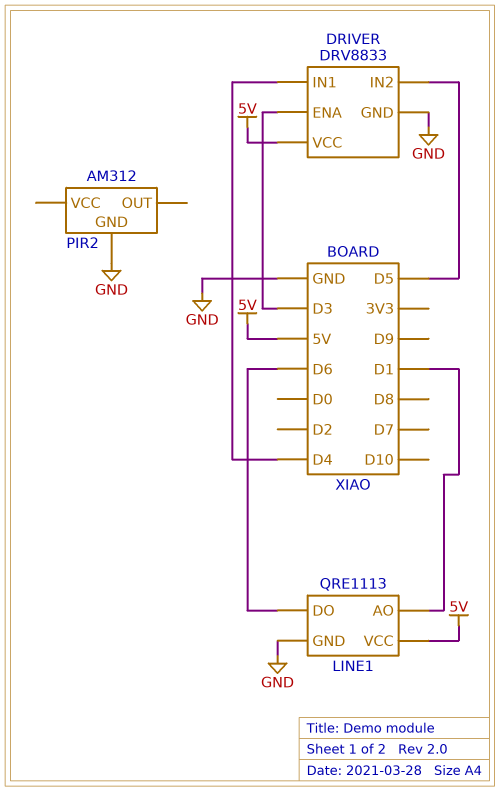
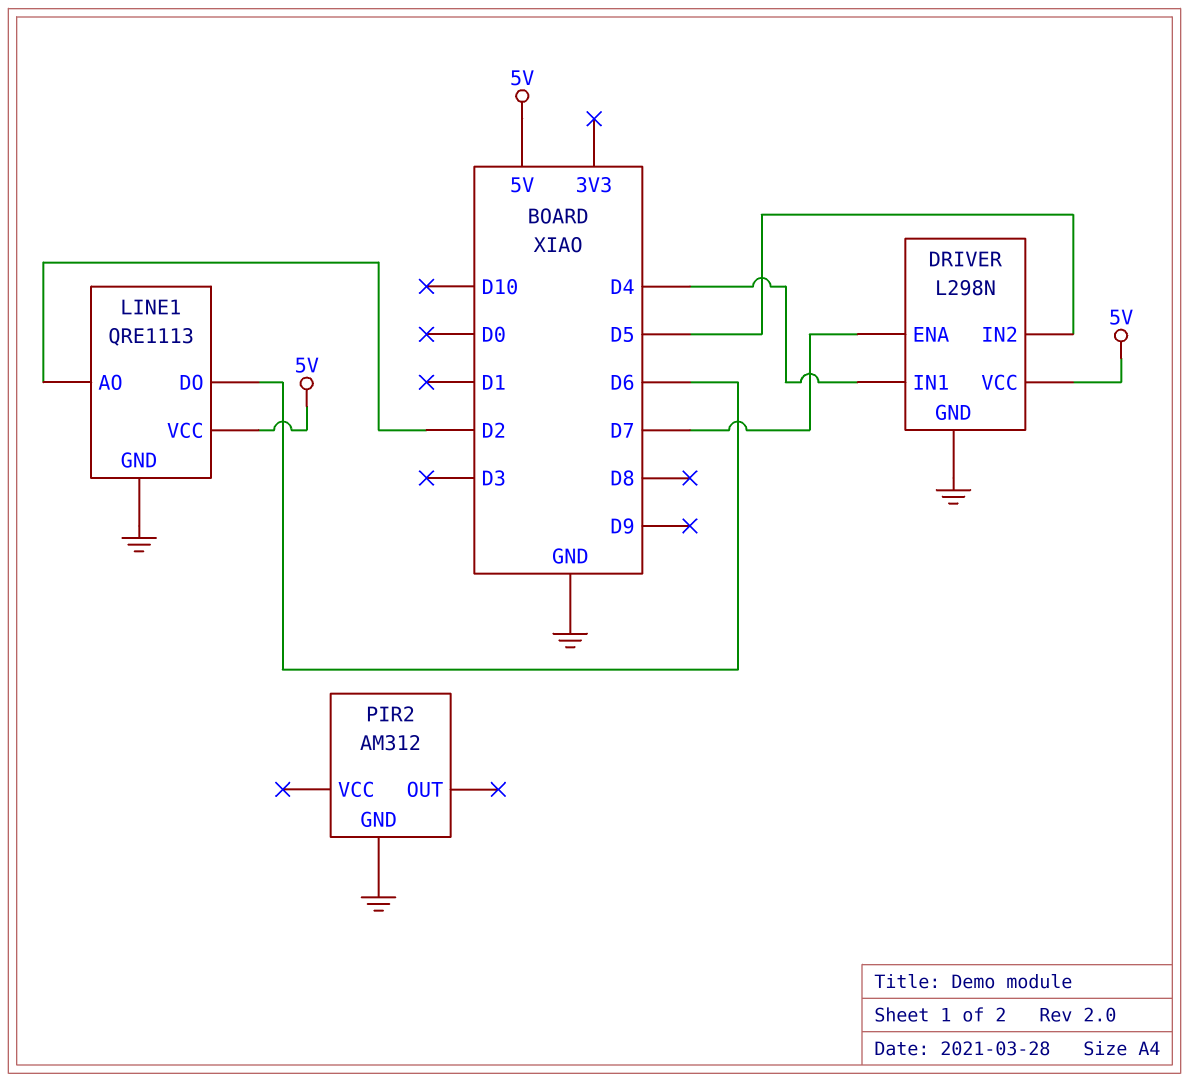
DRIVER: DRV8833 -> L298N
DRIVER pin ENA: D3 -> D7
LINE1 pin AO: D1 -> D2

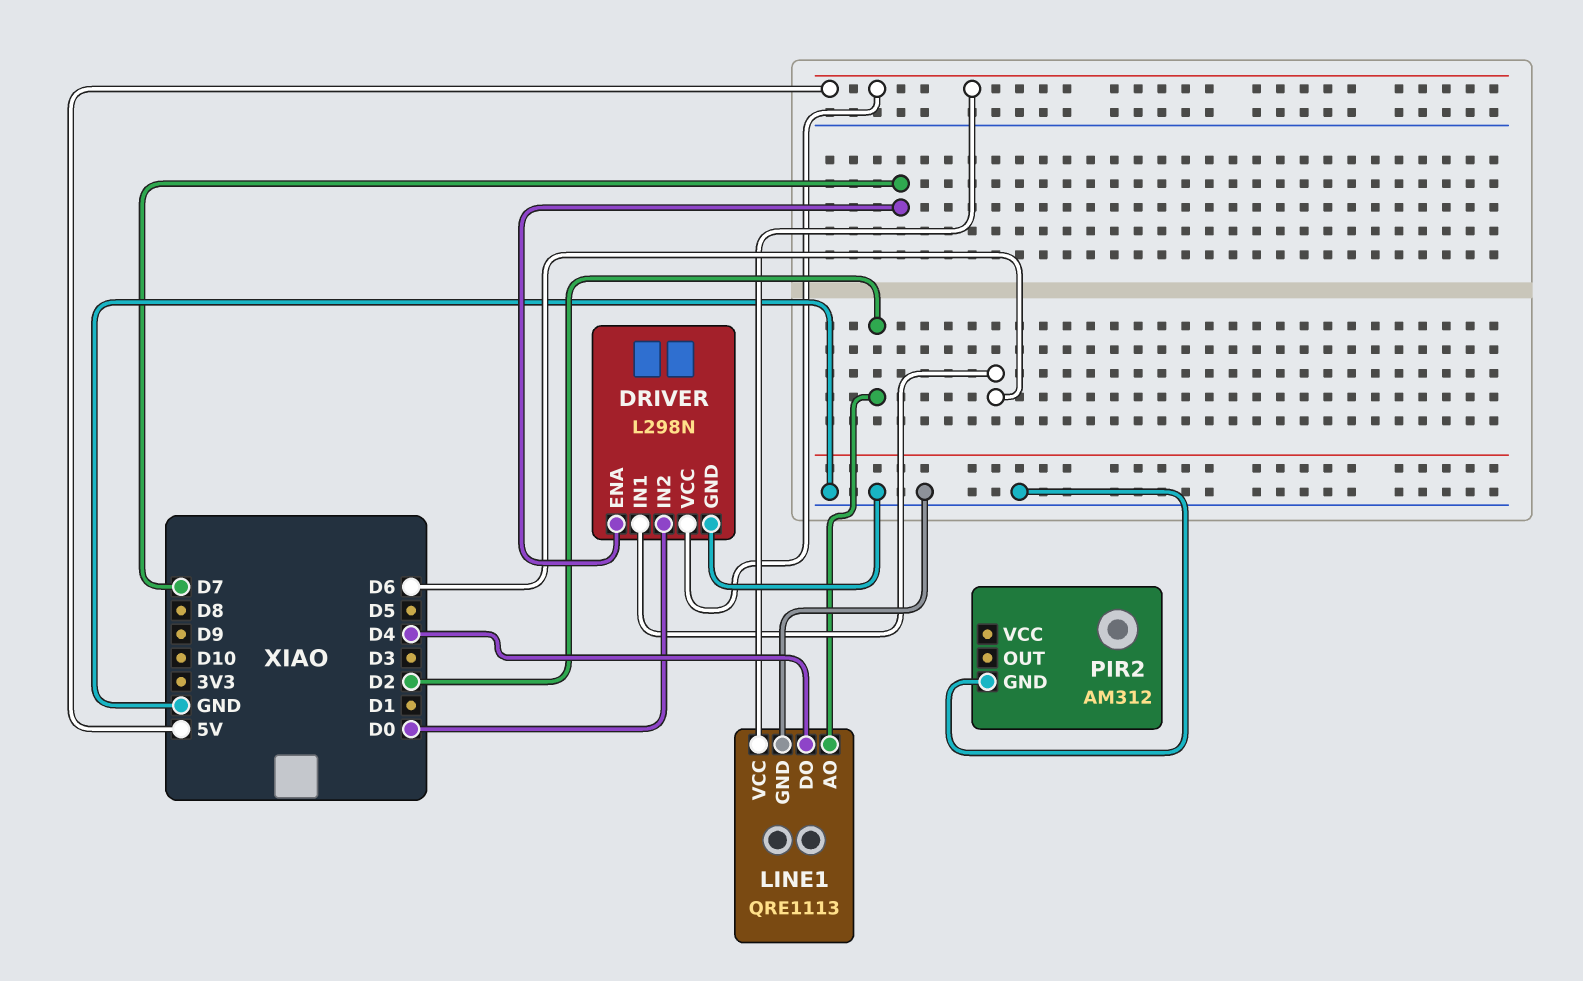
DRIVER pin IN1: D4 -> D6
DRIVER pin IN2: D5 -> D0
LINE1 pin DO: D6 -> D4

